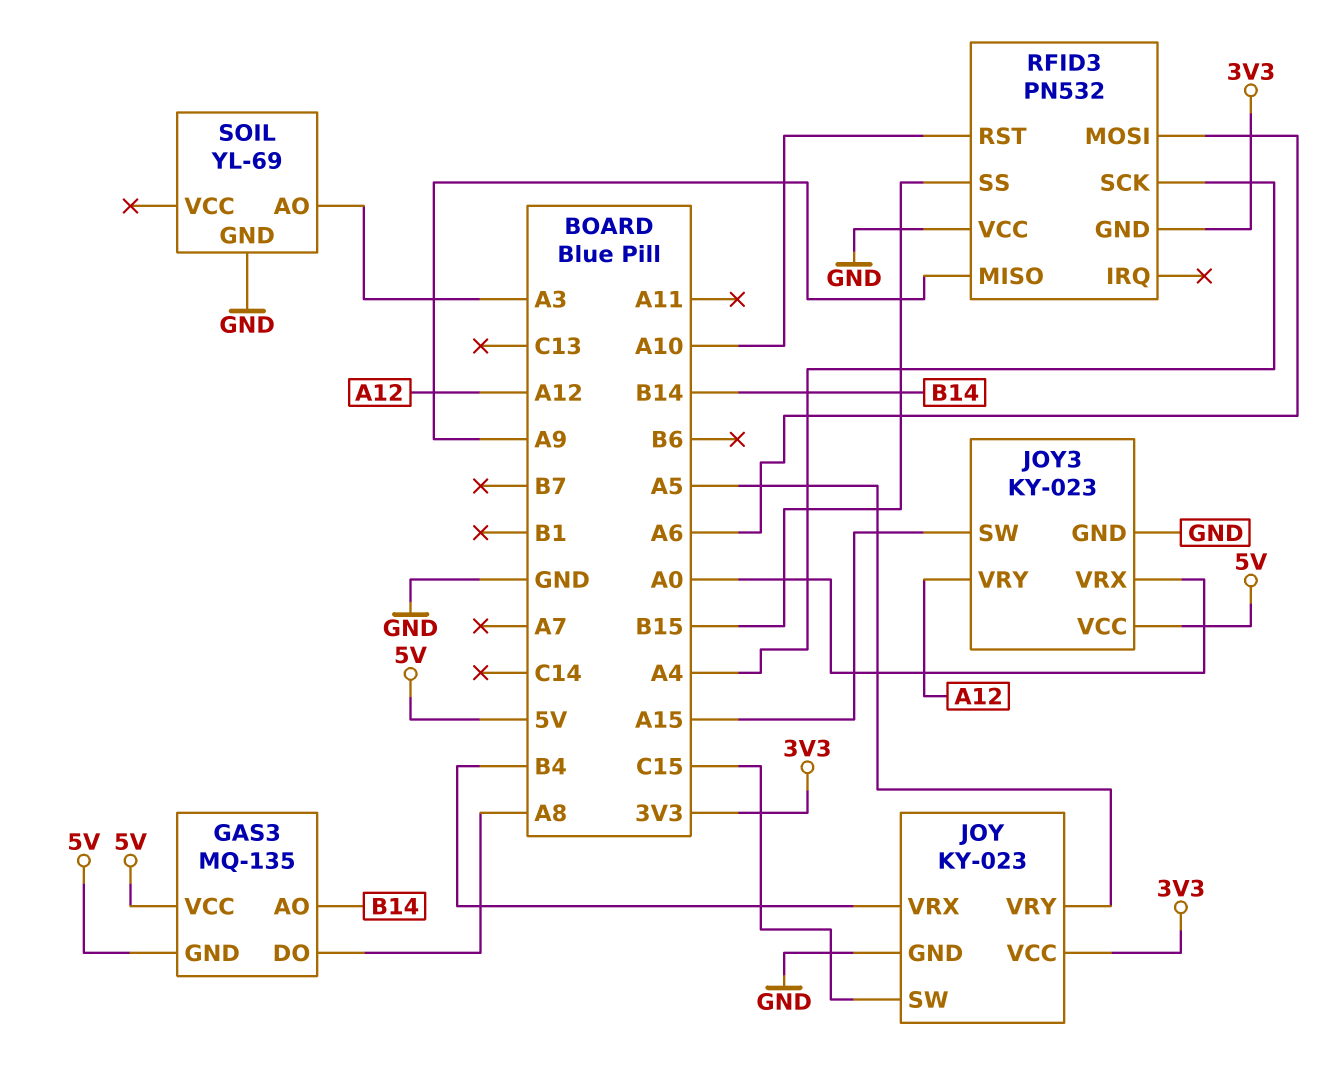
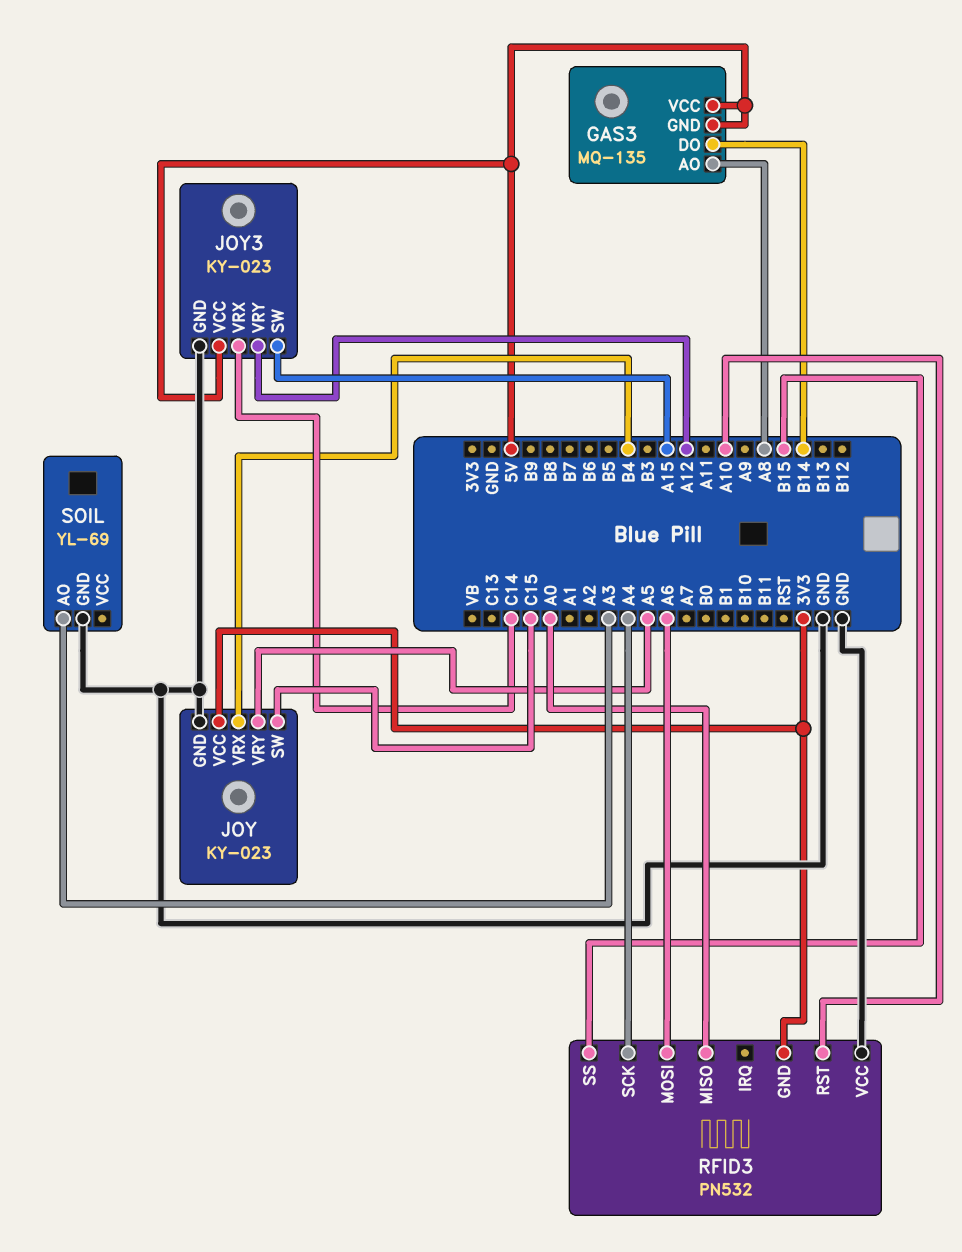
GAS3 pin AO: B14 -> A8
GAS3 pin DO: A8 -> B14
JOY3 pin VRX: A0 -> C14
RFID3 pin MISO: A9 -> A0

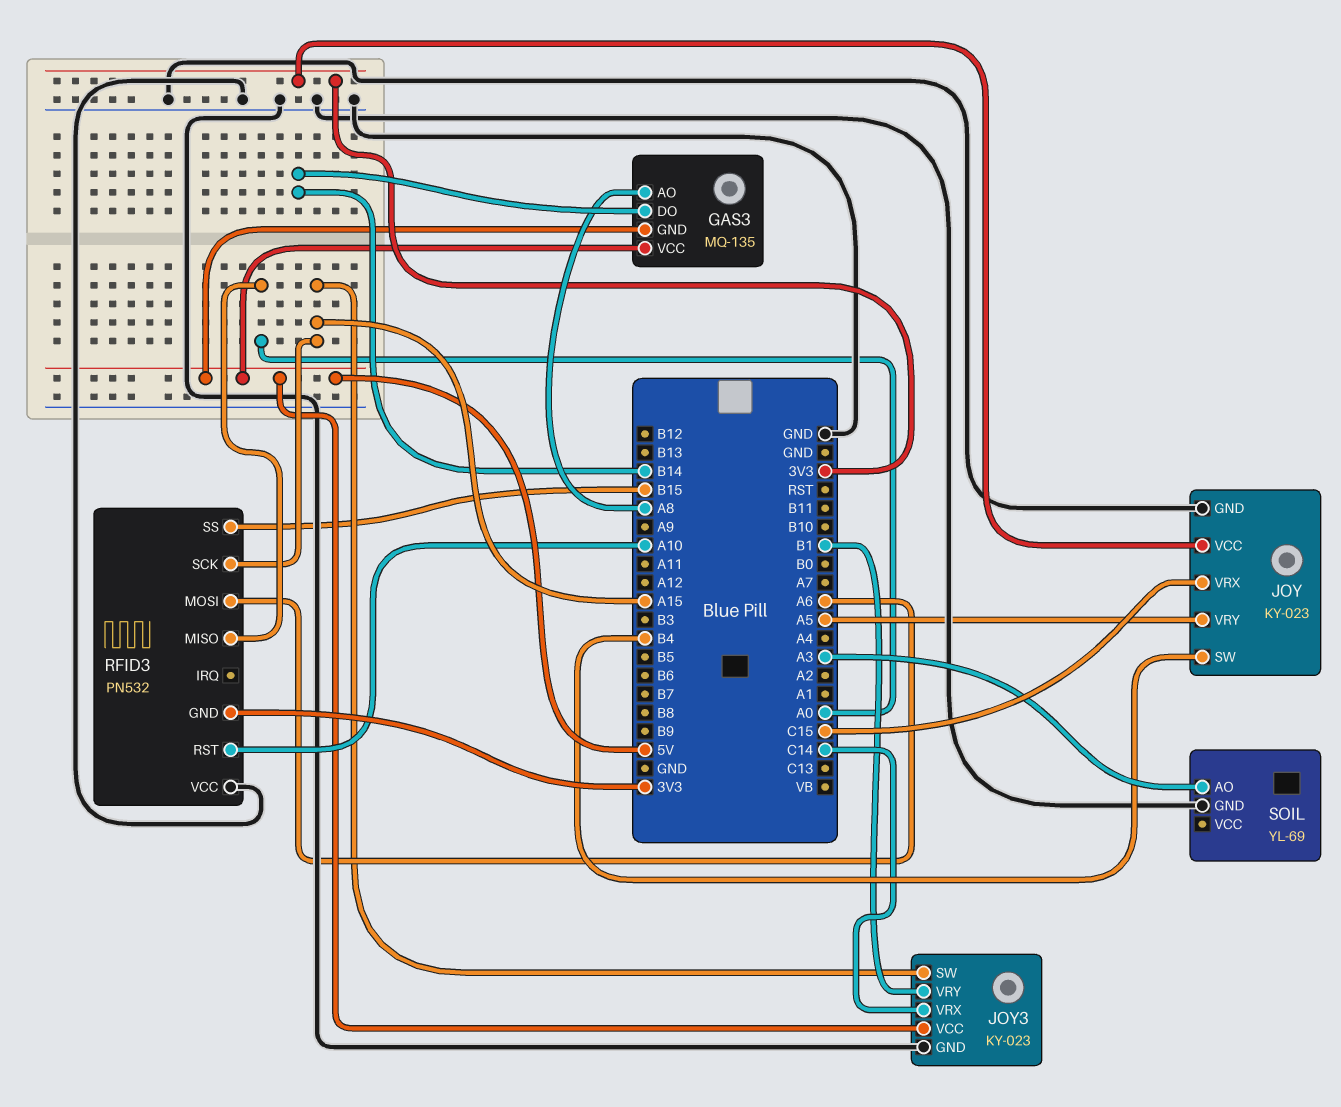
JOY pin SW: C15 -> B4
JOY pin VRX: B4 -> C15
JOY3 pin VRY: A12 -> B1
RFID3 pin SCK: A4 -> A15

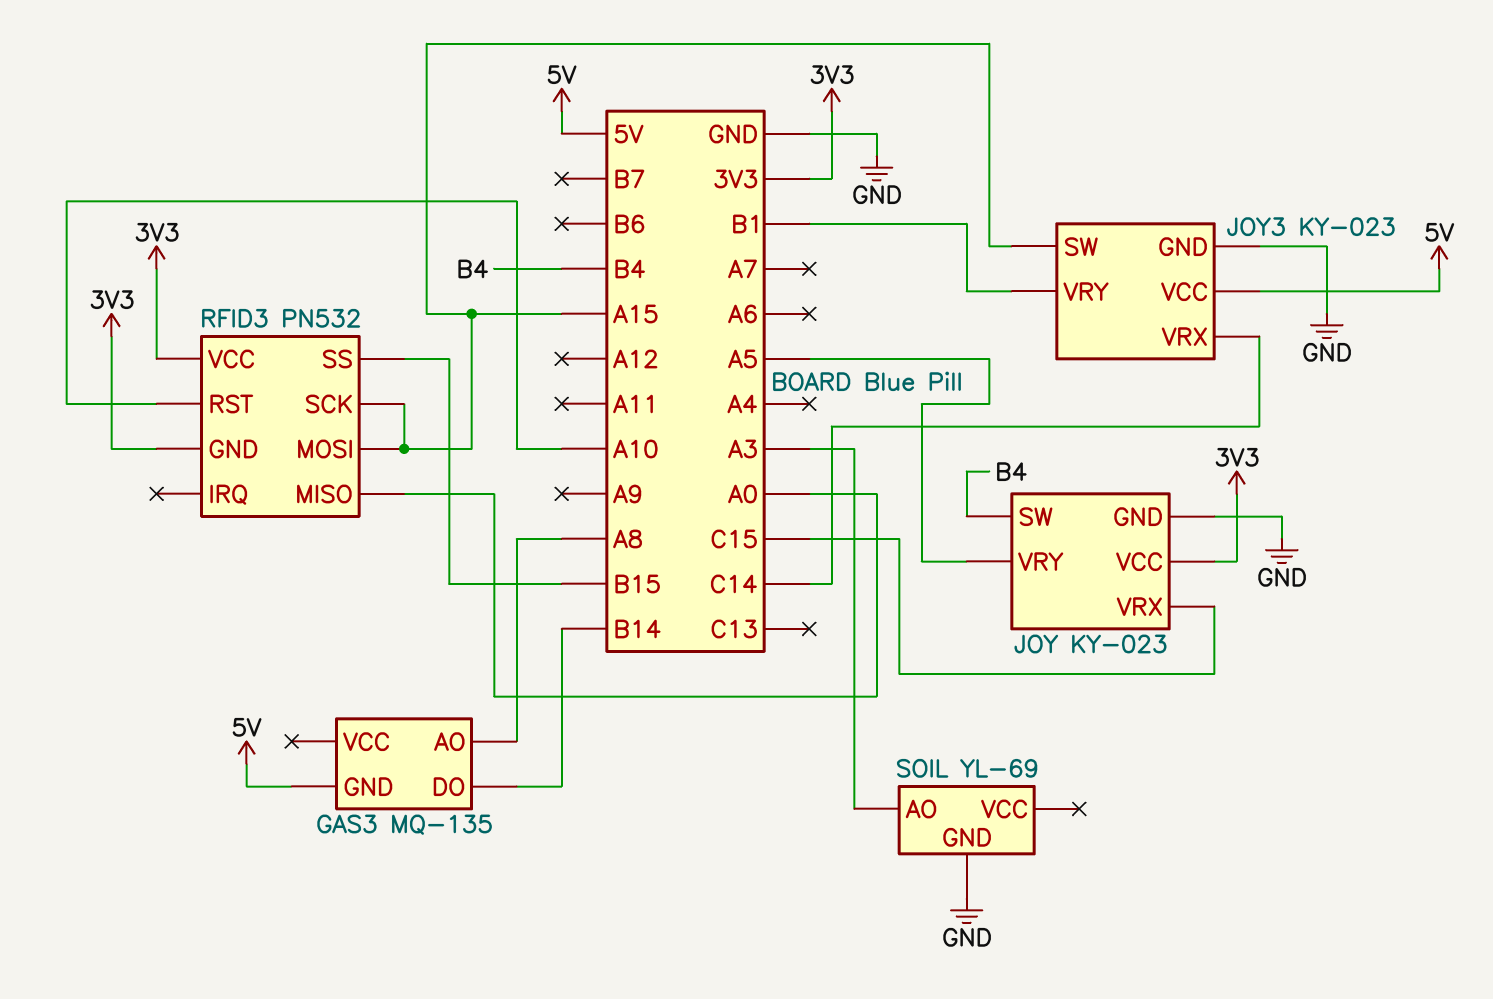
GAS3 pin VCC: 5V -> none
RFID3 pin MOSI: A6 -> A15
RFID3 pin VCC: GND -> 3V3

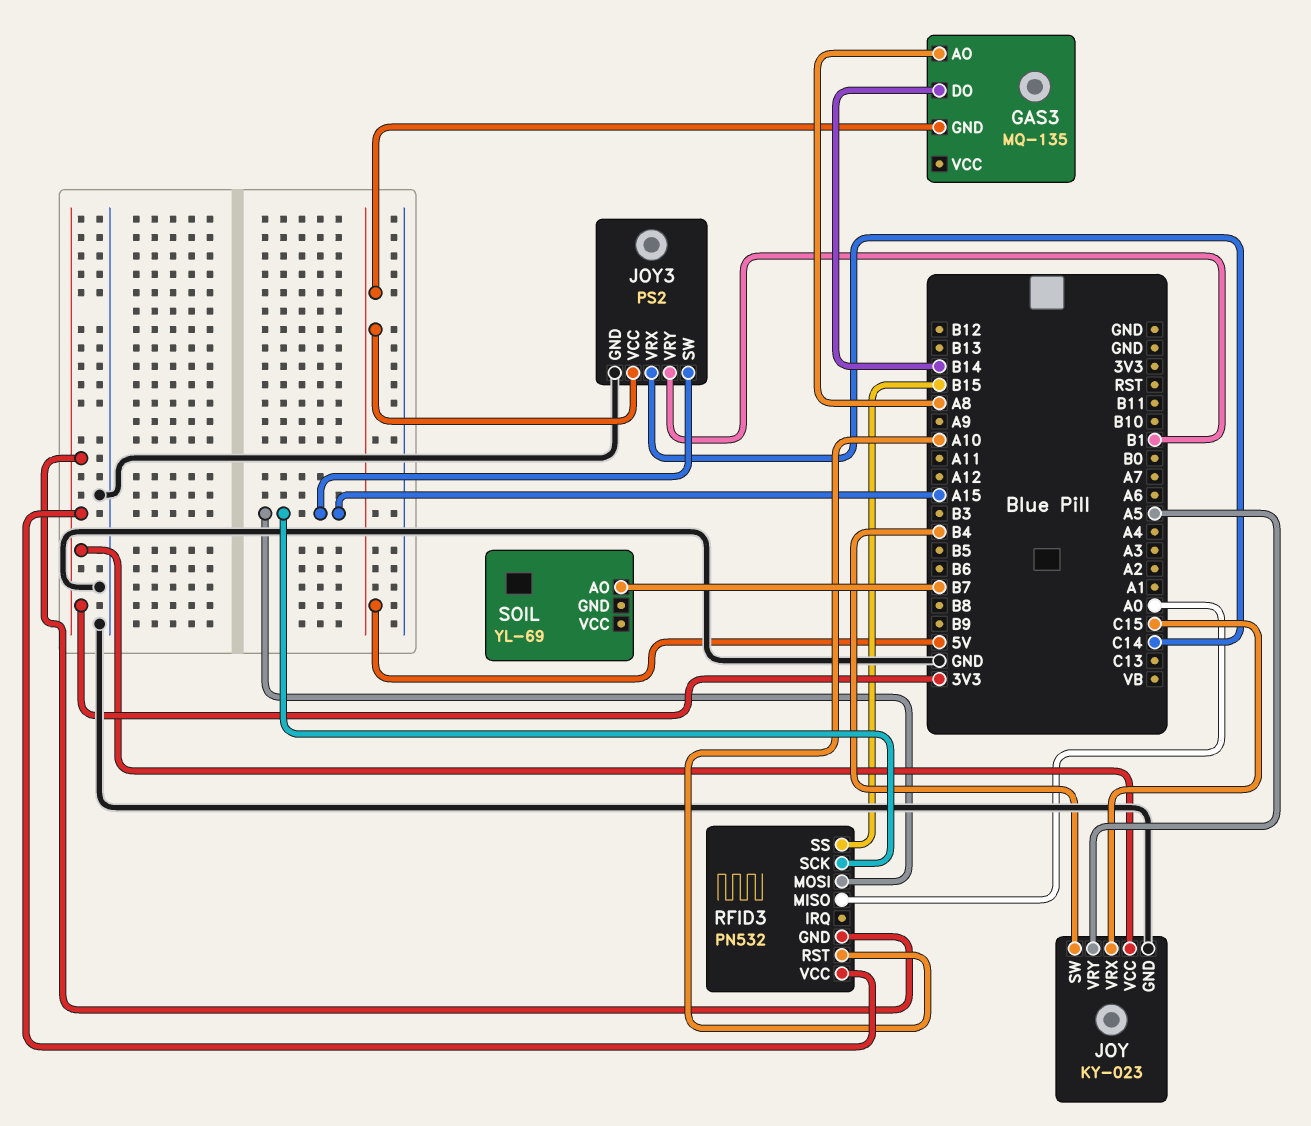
JOY3: KY-023 -> PS2
SOIL pin AO: A3 -> B7
SOIL pin GND: GND -> none

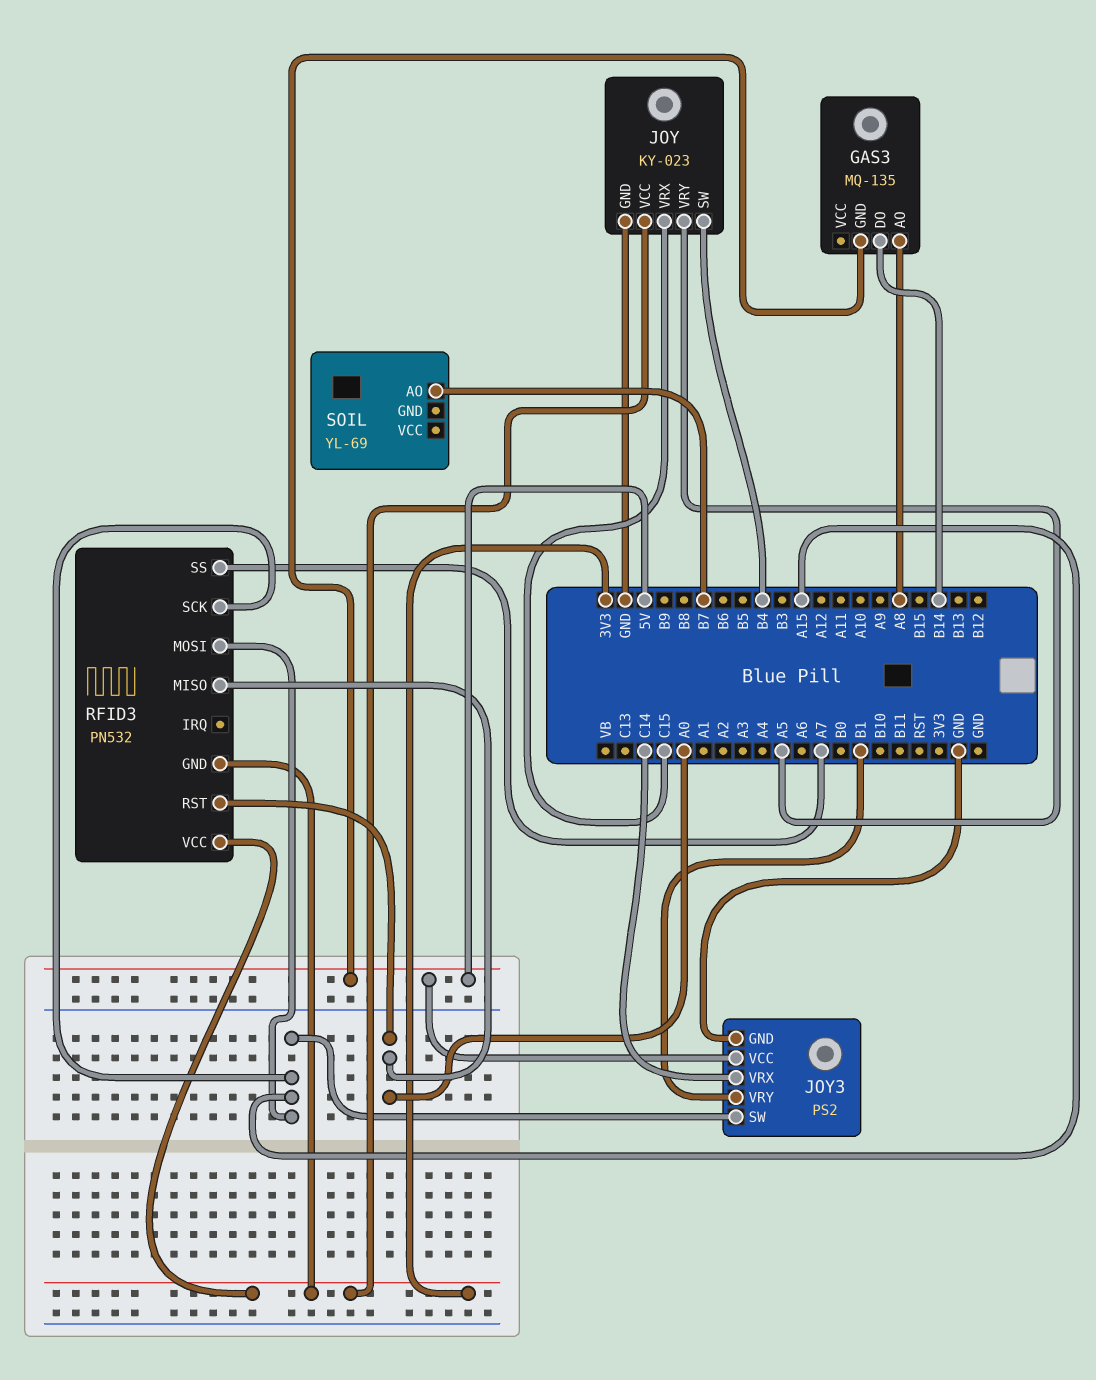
RFID3 pin RST: A10 -> A0
RFID3 pin SS: B15 -> A7

